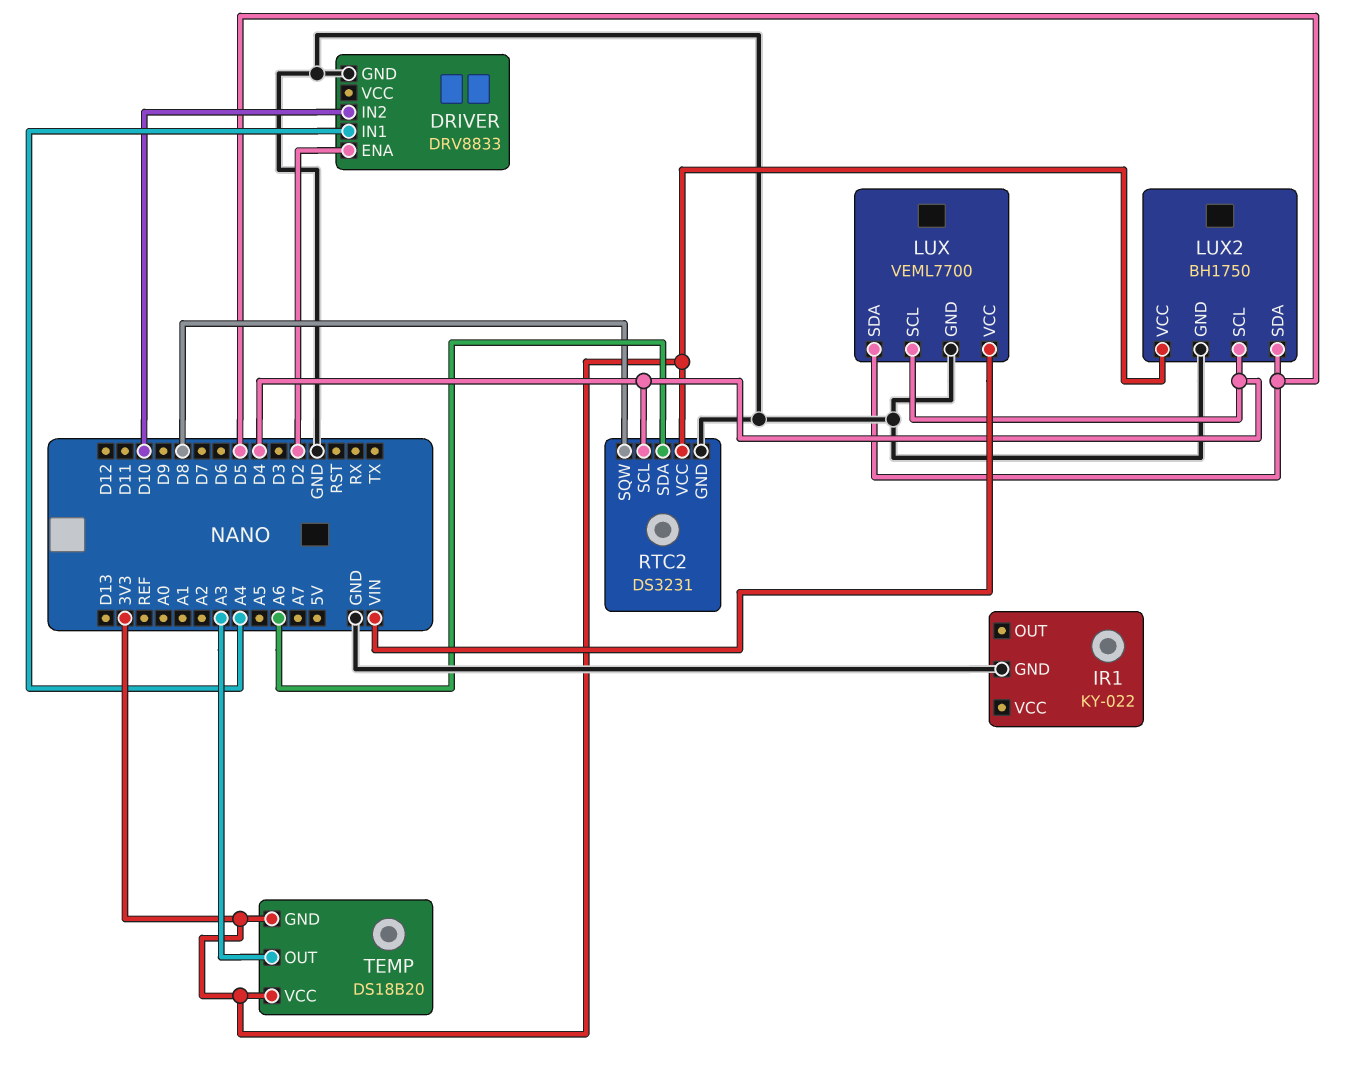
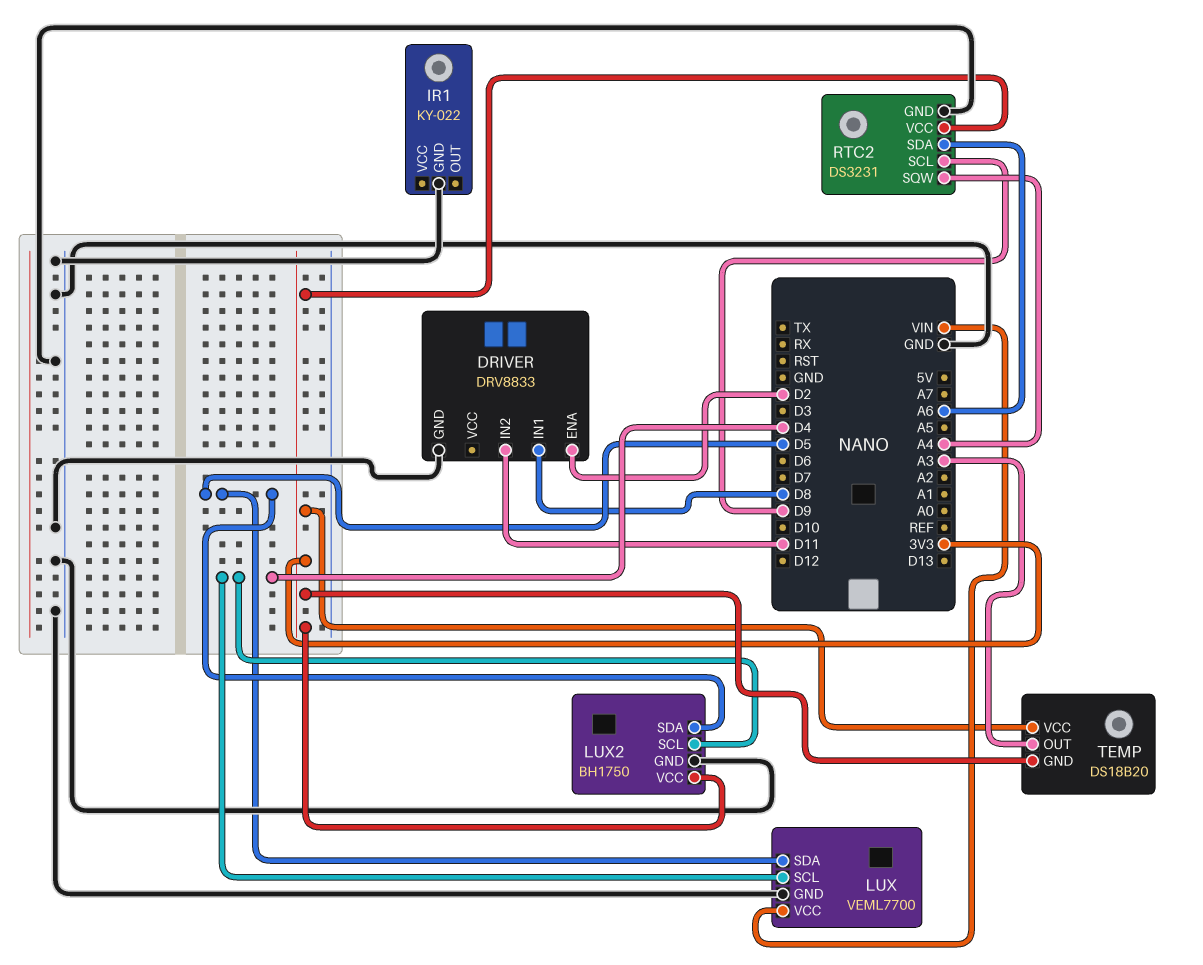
DRIVER pin IN1: A4 -> D8
DRIVER pin IN2: D10 -> D11
RTC2 pin SCL: D4 -> D9
RTC2 pin SQW: D8 -> A4

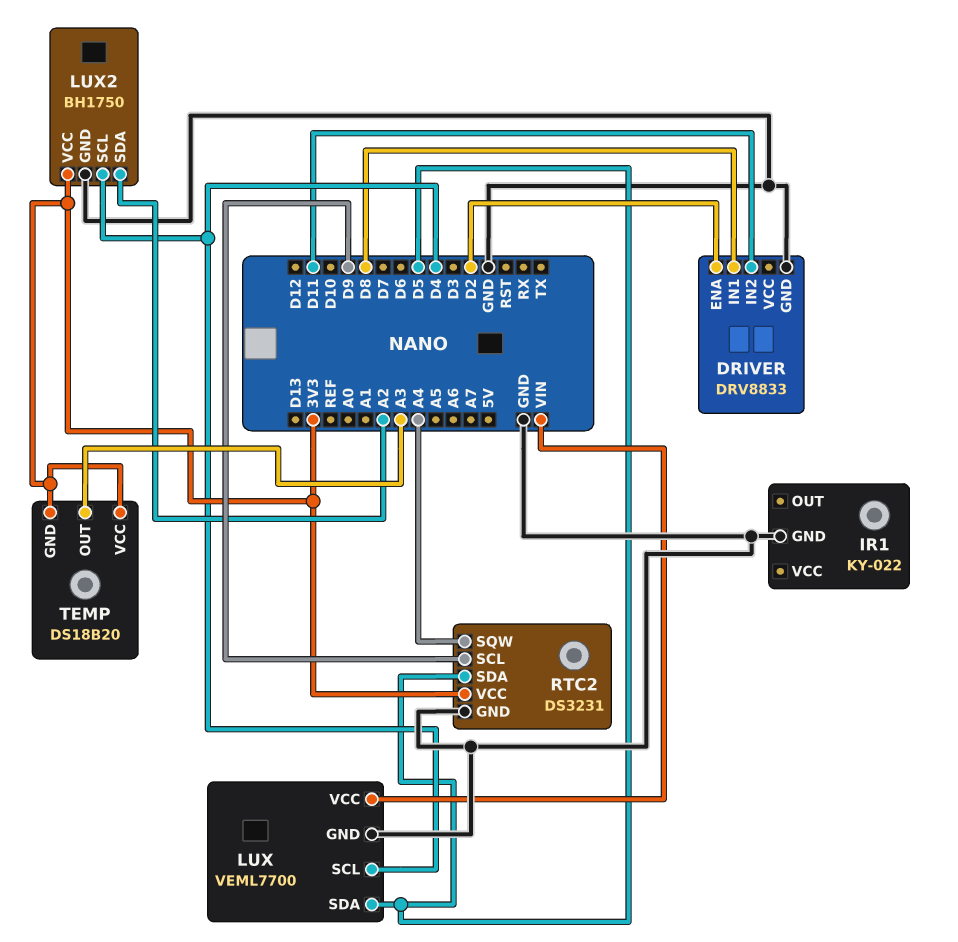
LUX2 pin SDA: D5 -> A2
RTC2 pin SDA: A6 -> D5

